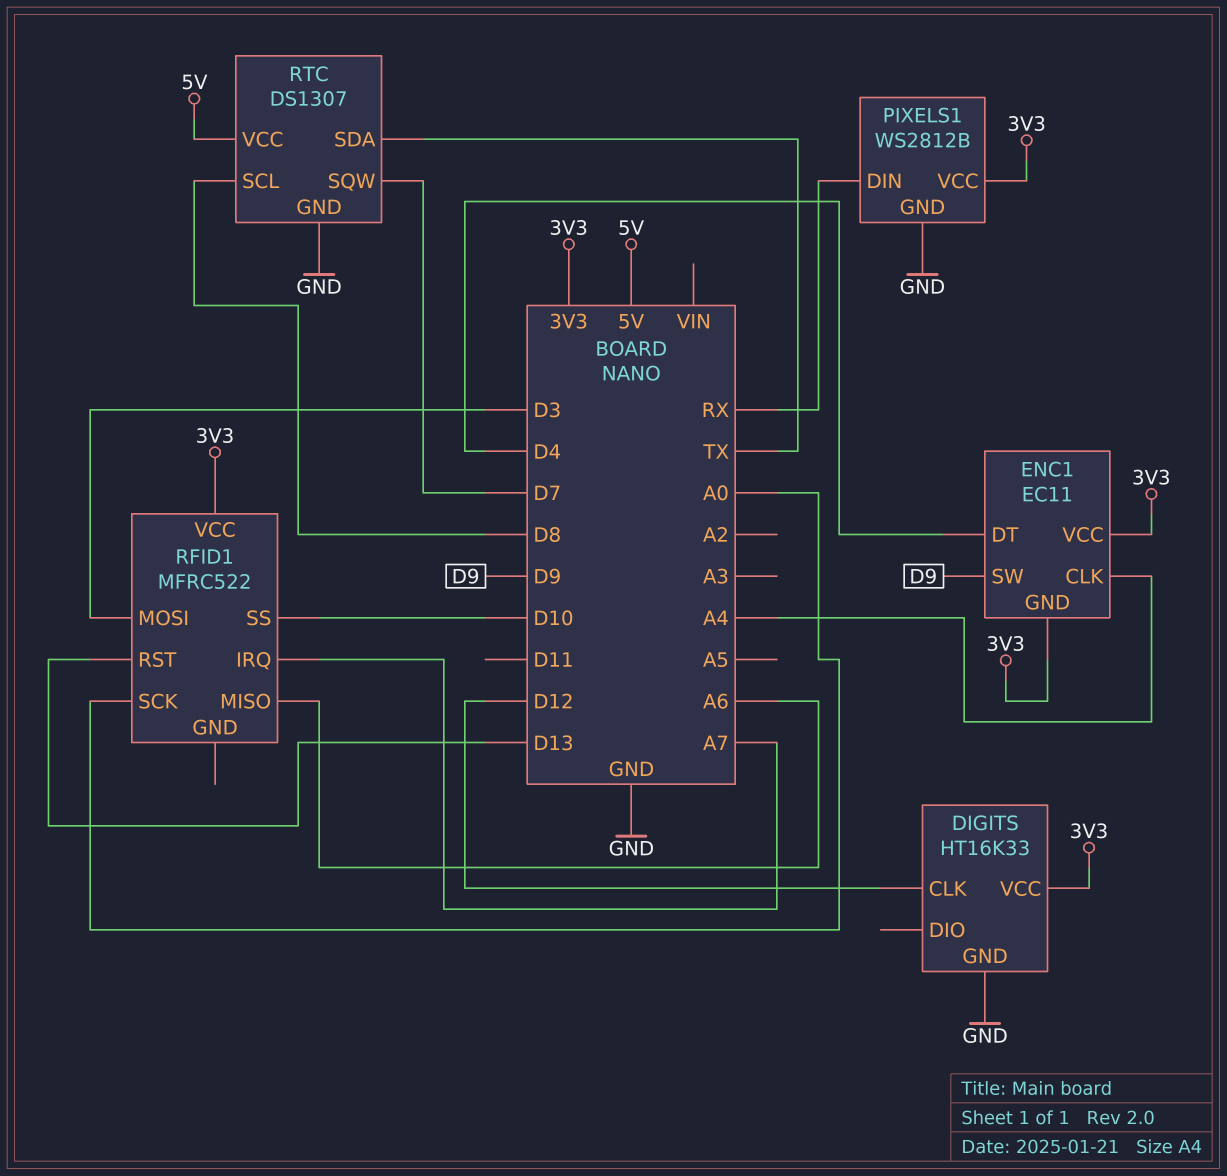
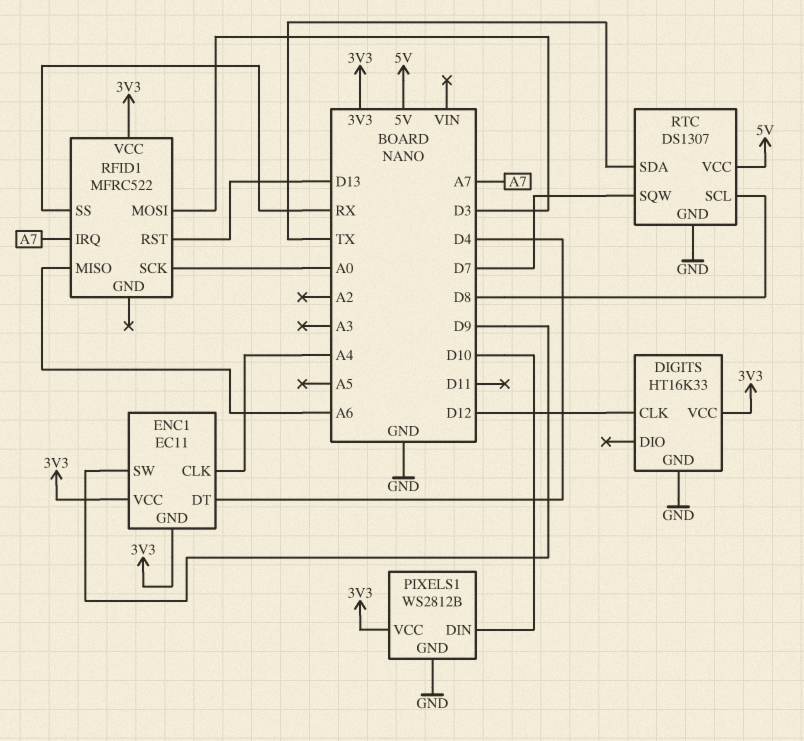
PIXELS1 pin DIN: RX -> D10
RFID1 pin SS: D10 -> RX

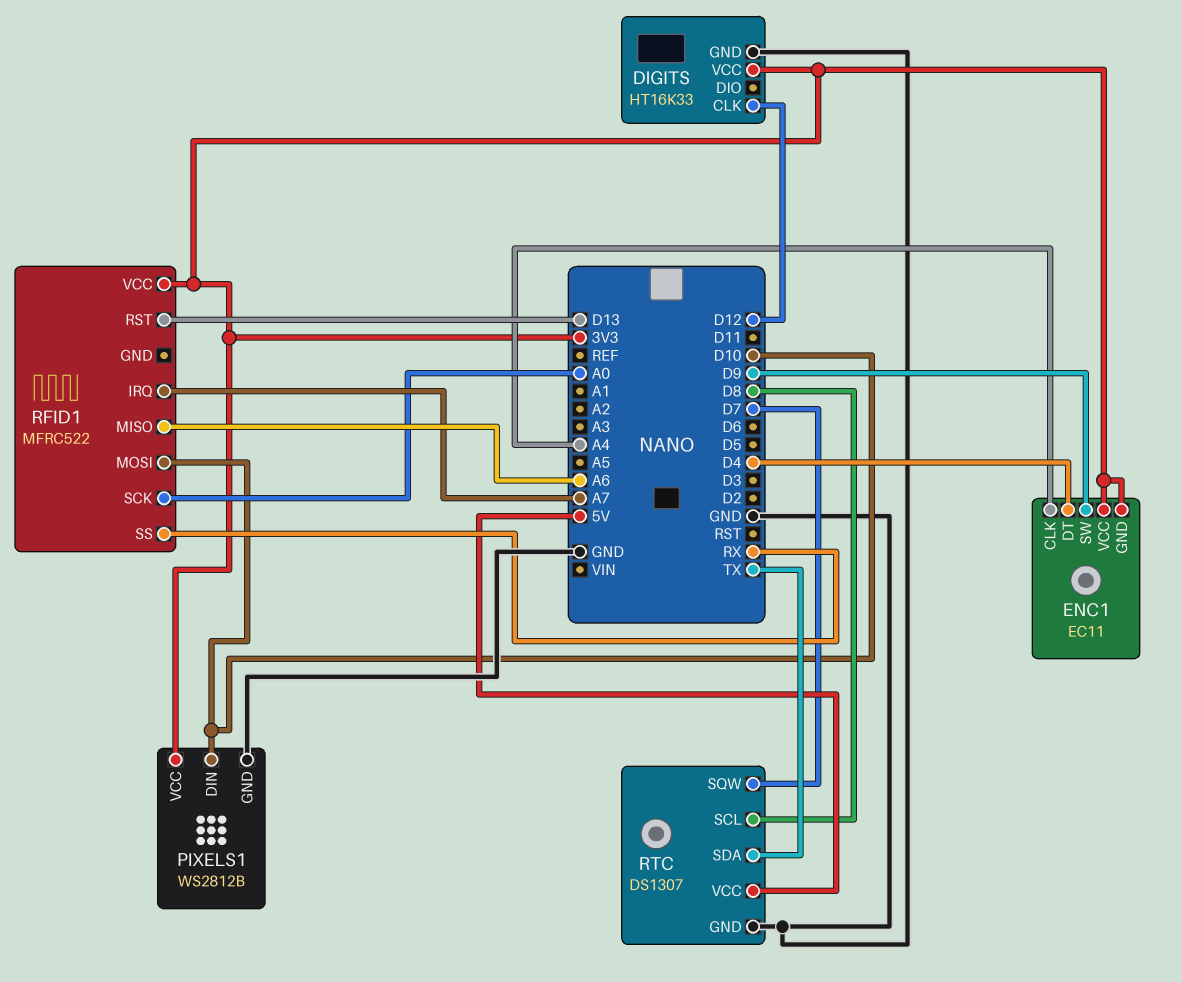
RFID1 pin MOSI: D3 -> D10

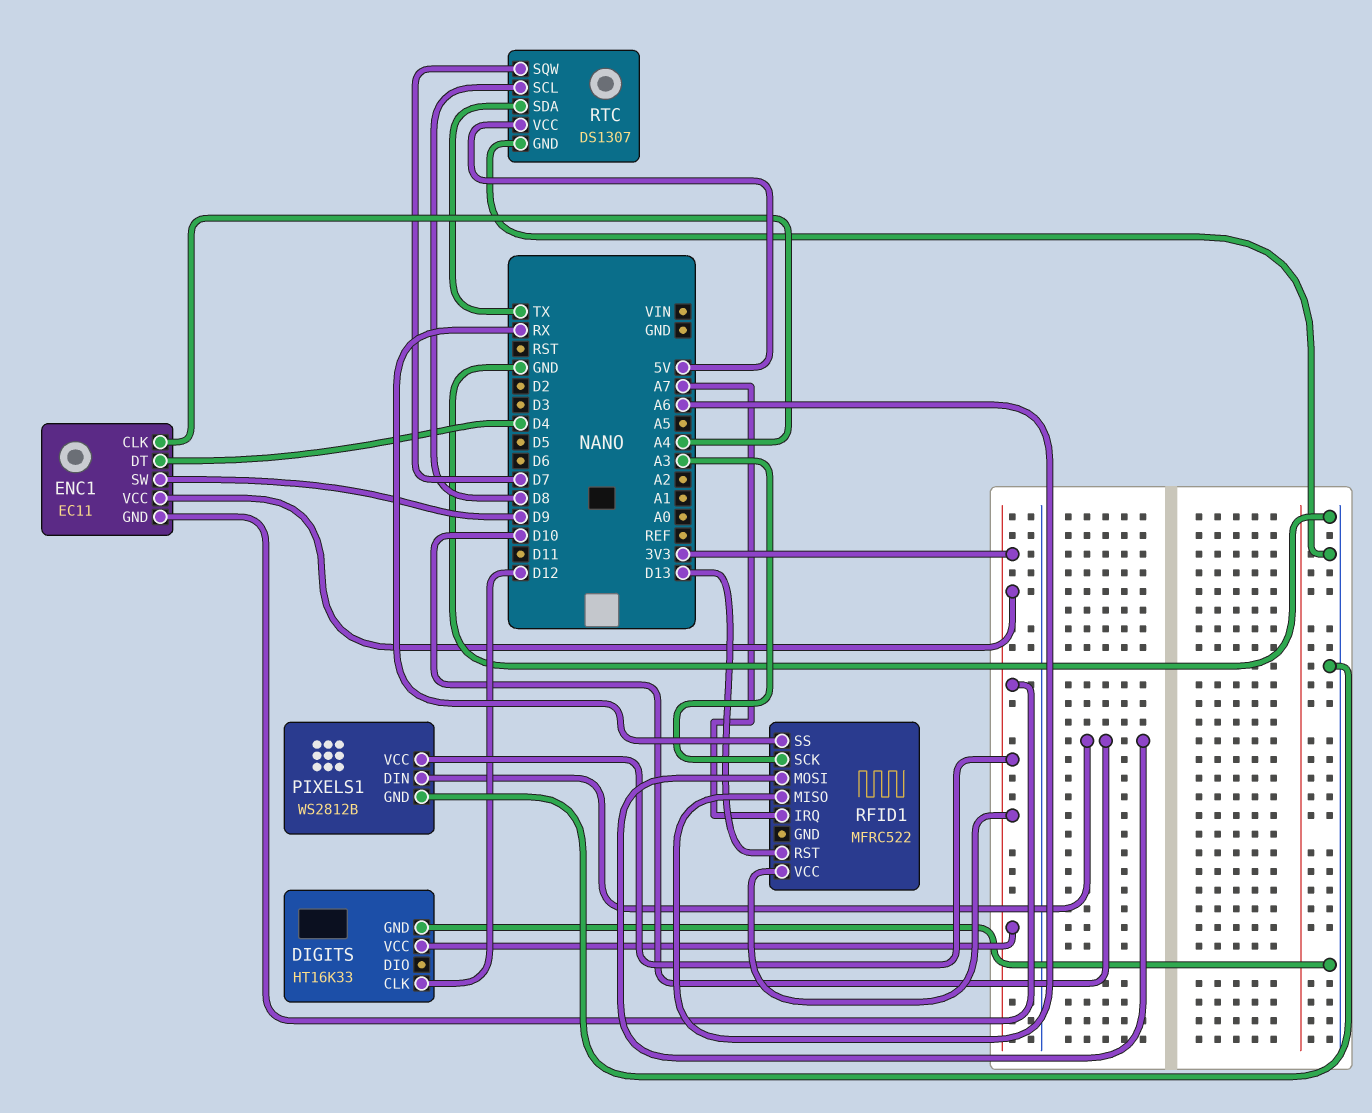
RFID1 pin SCK: A0 -> A3

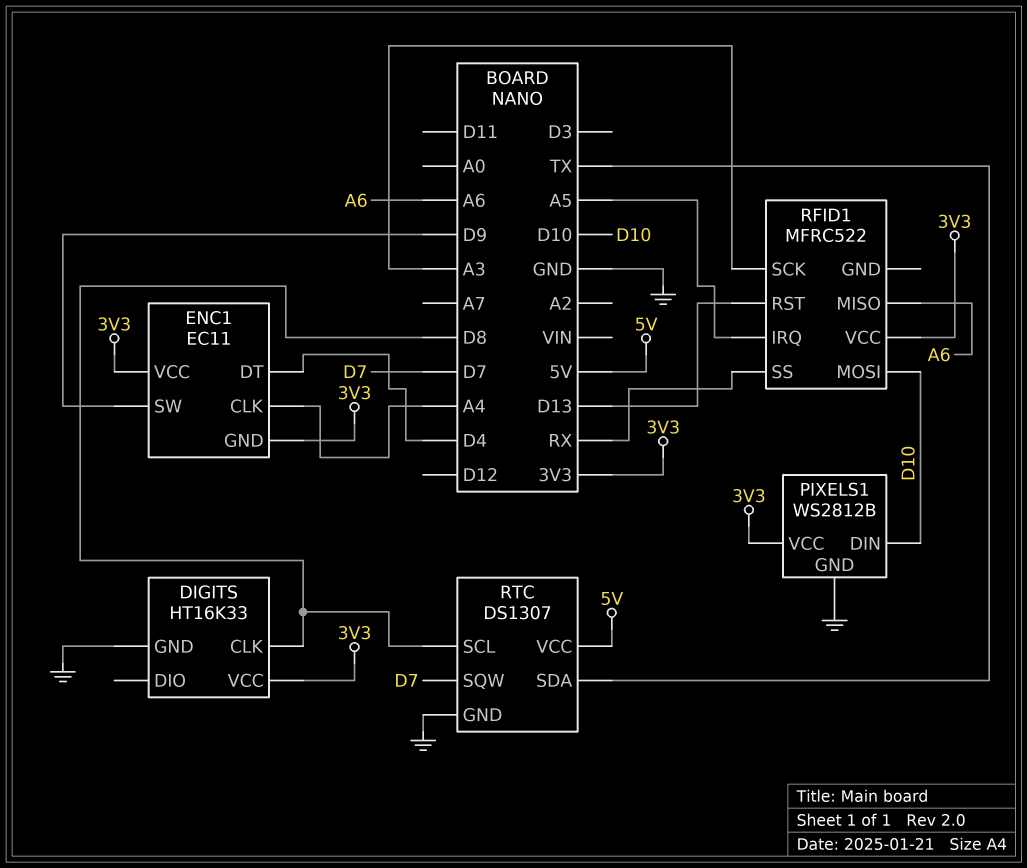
DIGITS pin CLK: D12 -> D8
RFID1 pin IRQ: A7 -> A5

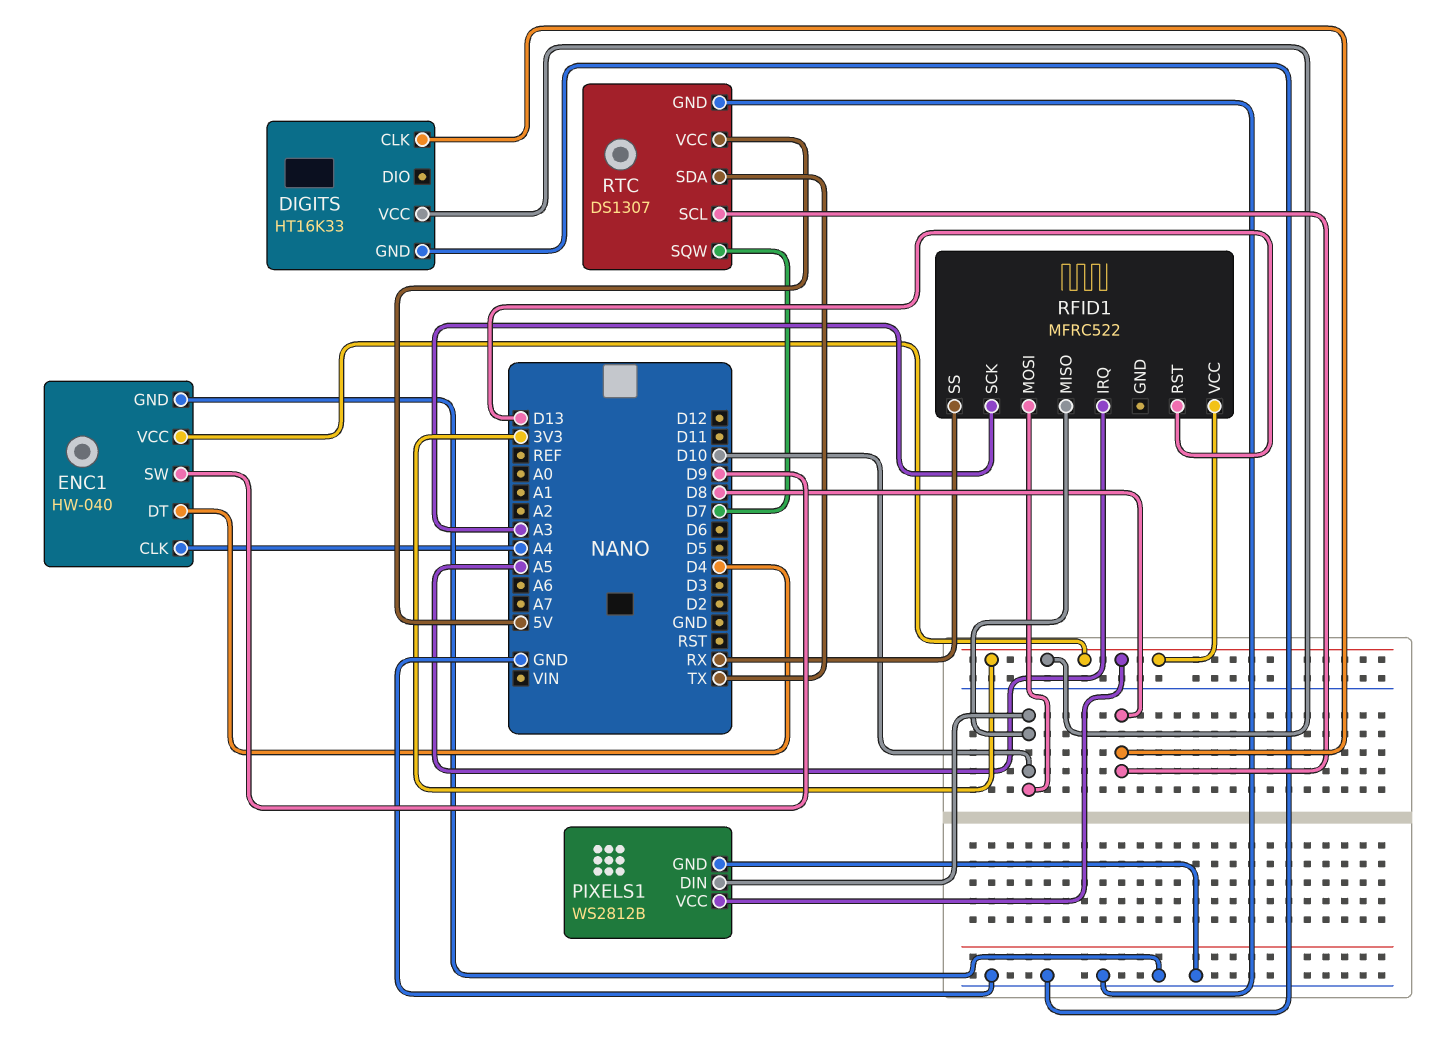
ENC1: EC11 -> HW-040
ENC1 pin GND: 3V3 -> GND
RFID1 pin MISO: A6 -> D10

